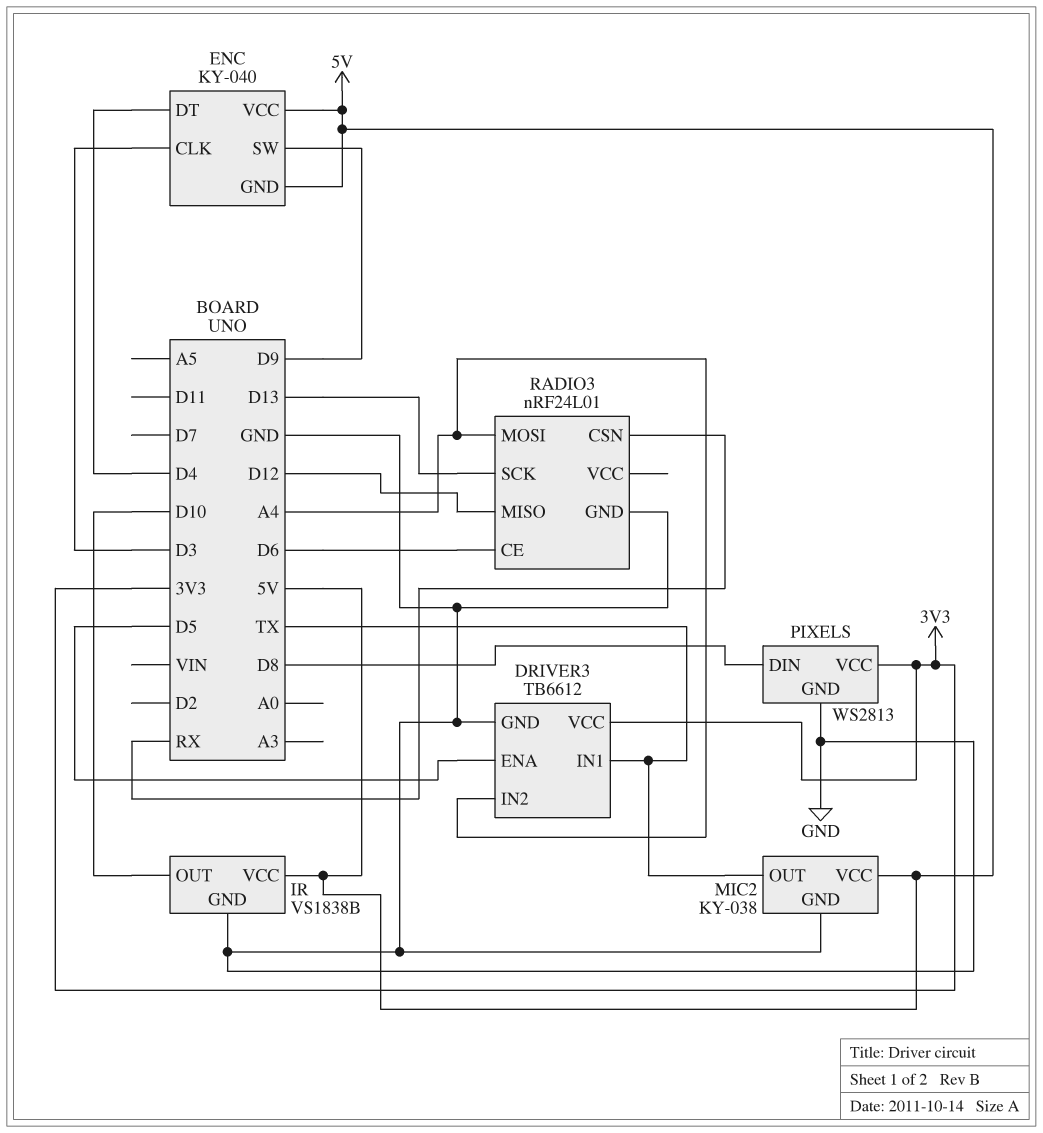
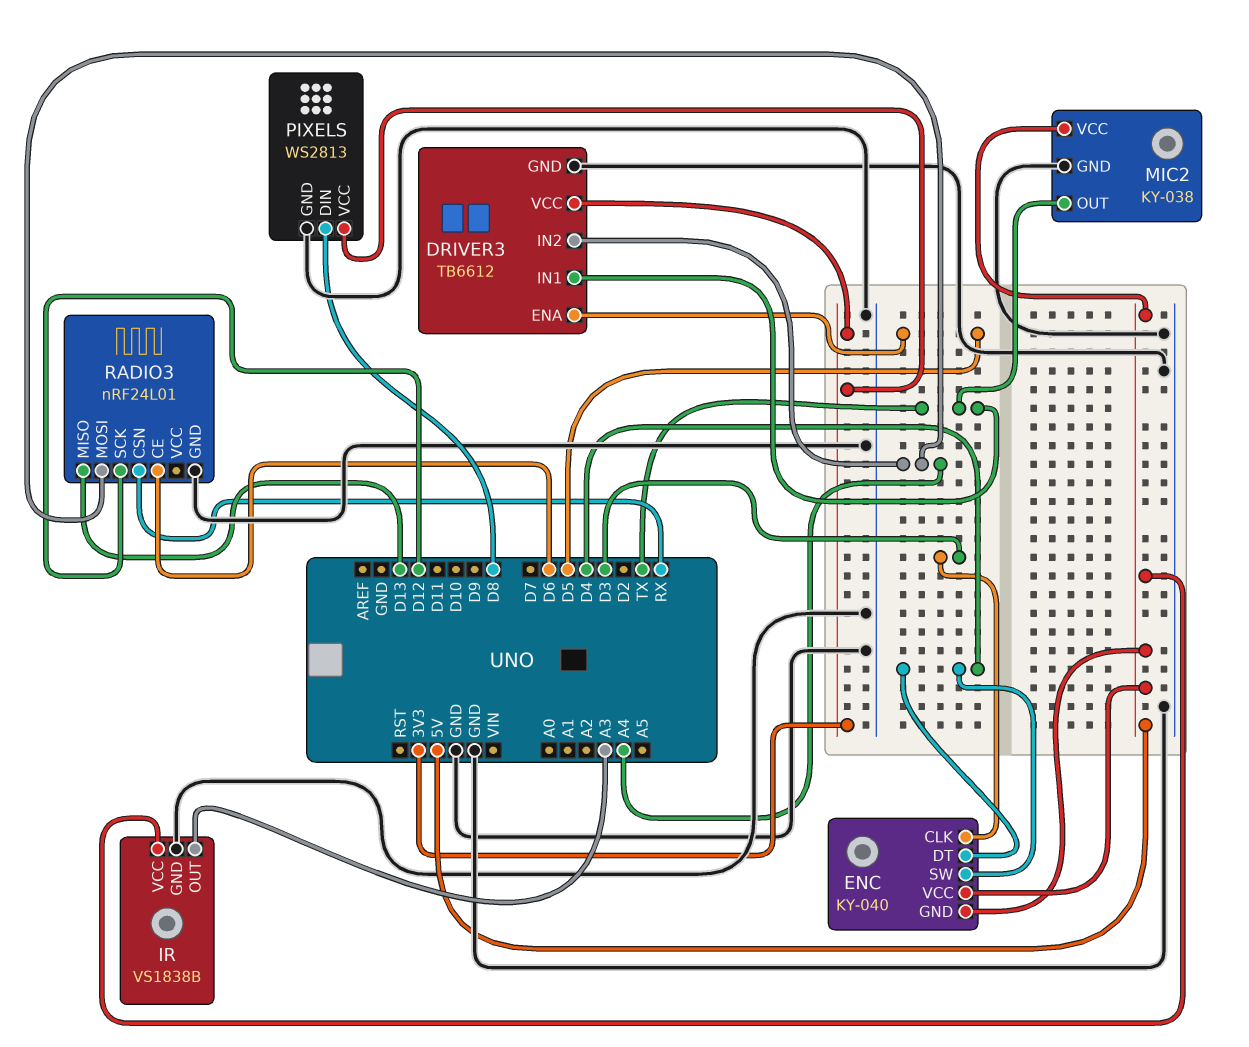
ENC pin SW: D9 -> D4
IR pin OUT: D10 -> A3
RADIO3 pin MISO: D12 -> D13
RADIO3 pin SCK: D13 -> D12

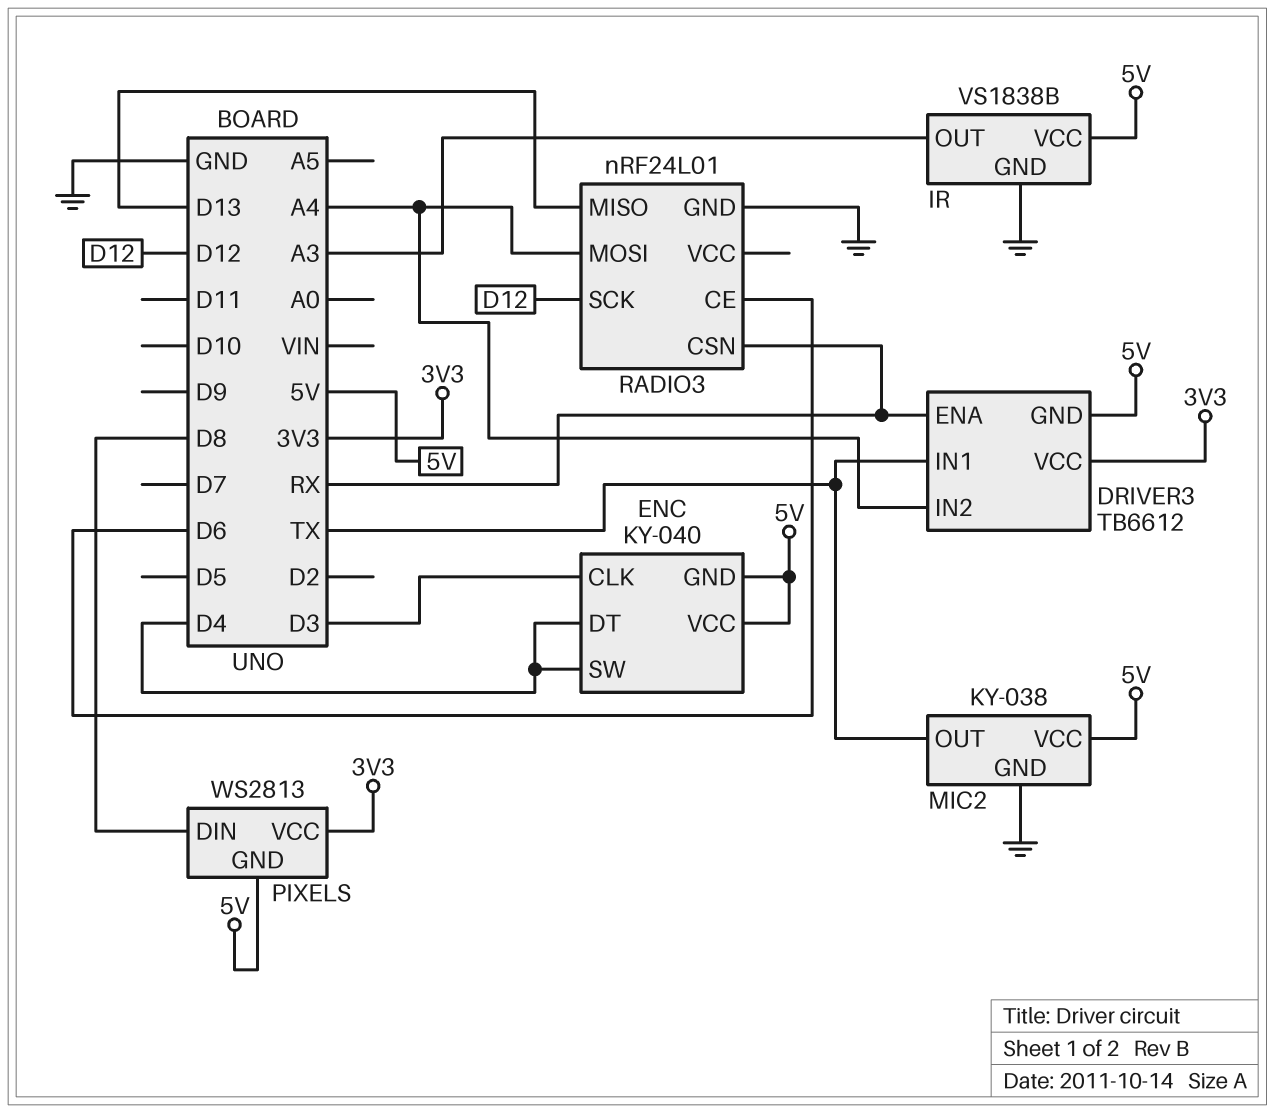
DRIVER3 pin ENA: D5 -> RX
DRIVER3 pin GND: GND -> 5V
PIXELS pin GND: GND -> 5V

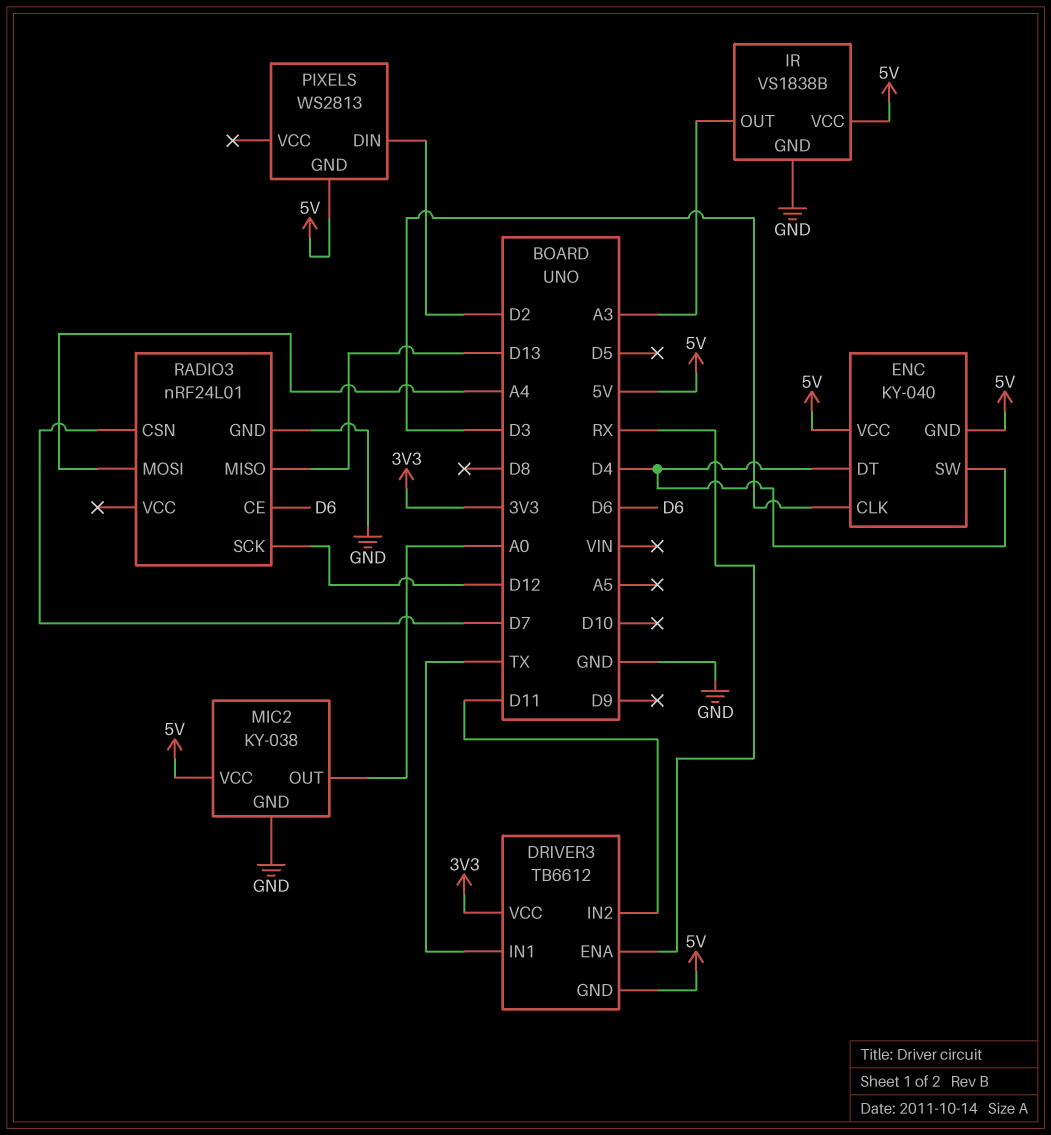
DRIVER3 pin IN2: A4 -> D11
MIC2 pin OUT: TX -> A0
PIXELS pin DIN: D8 -> D2
PIXELS pin VCC: 3V3 -> none
RADIO3 pin CSN: RX -> D7

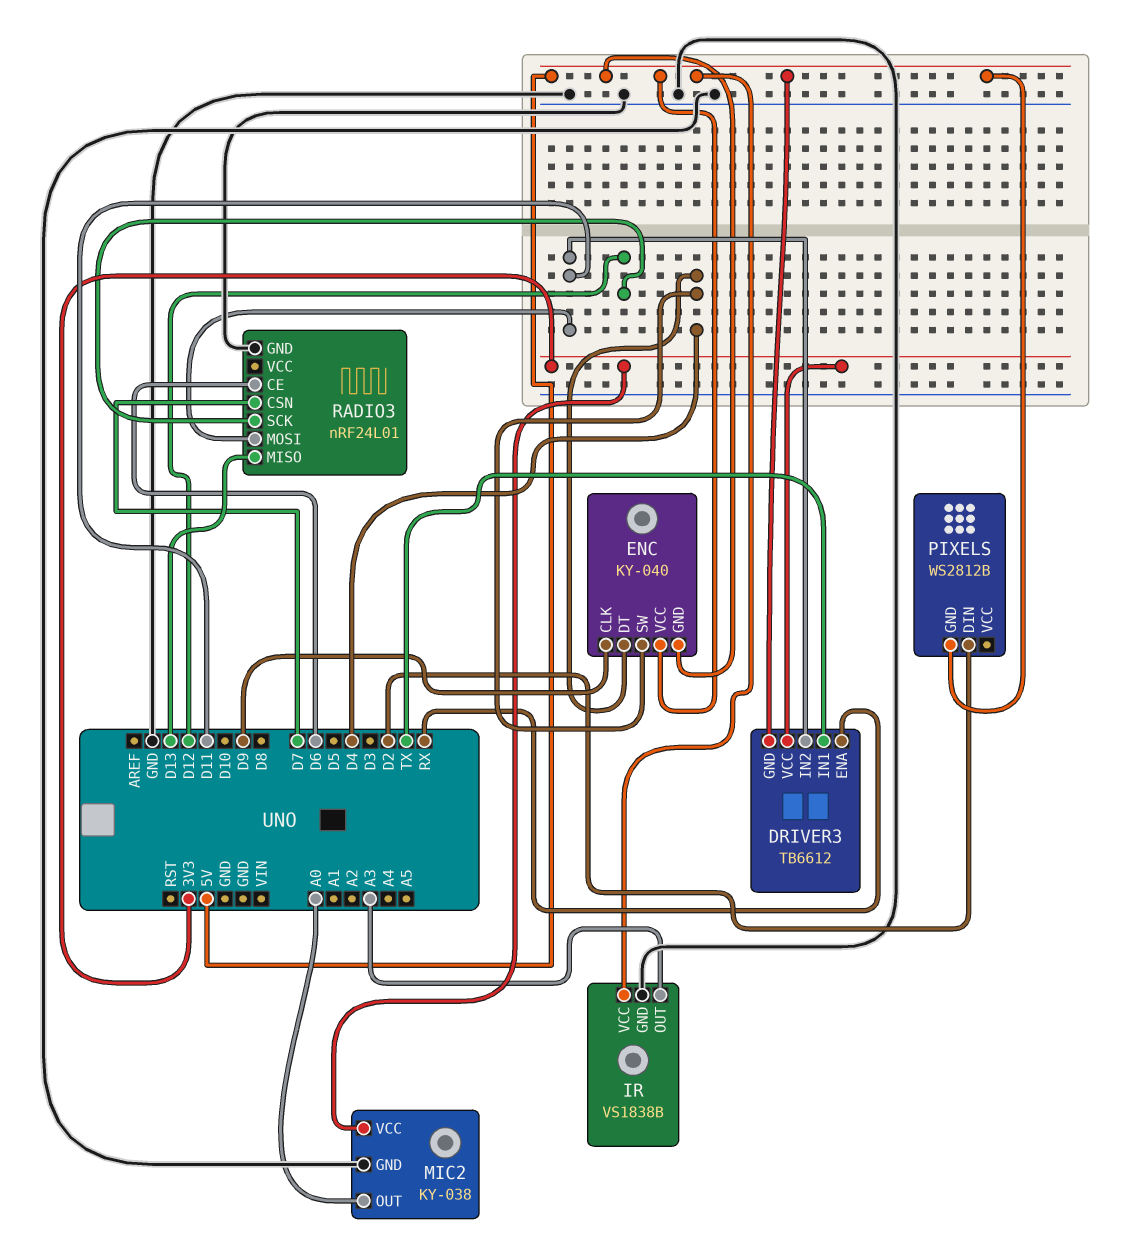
ENC pin CLK: D3 -> D9
MIC2 pin VCC: 5V -> 3V3
PIXELS: WS2813 -> WS2812B
RADIO3 pin MOSI: A4 -> D11

